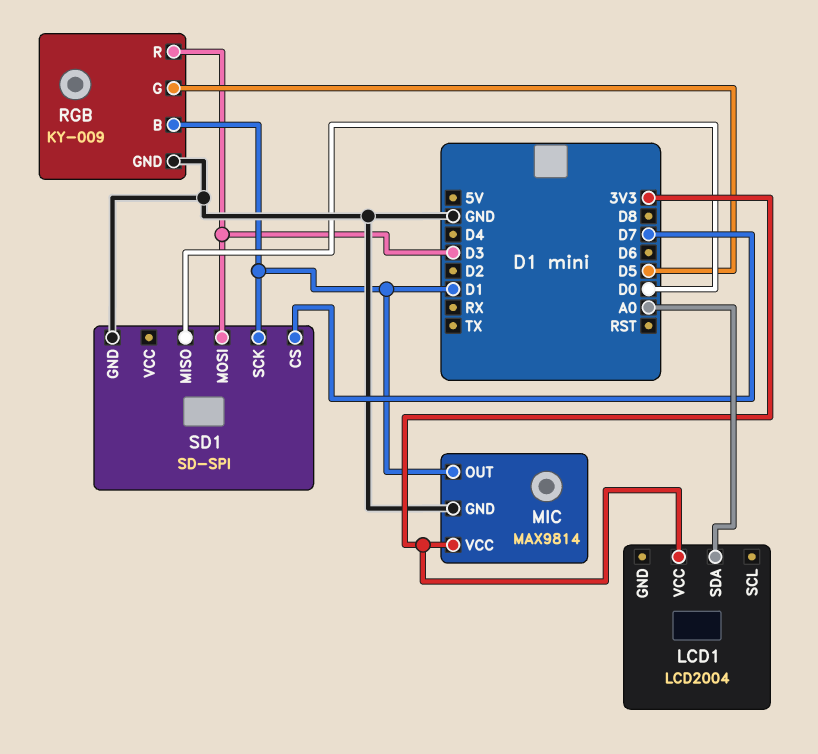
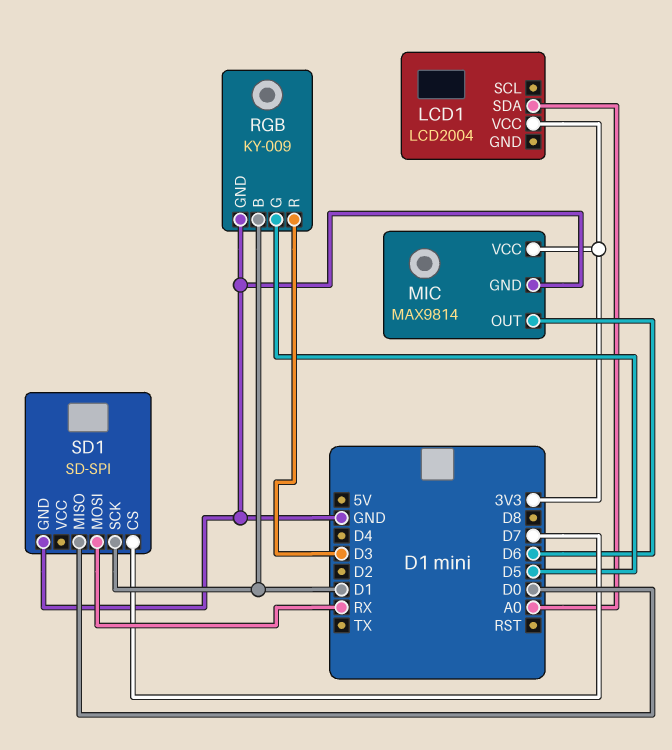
MIC pin OUT: D1 -> D6
SD1 pin MOSI: D3 -> RX

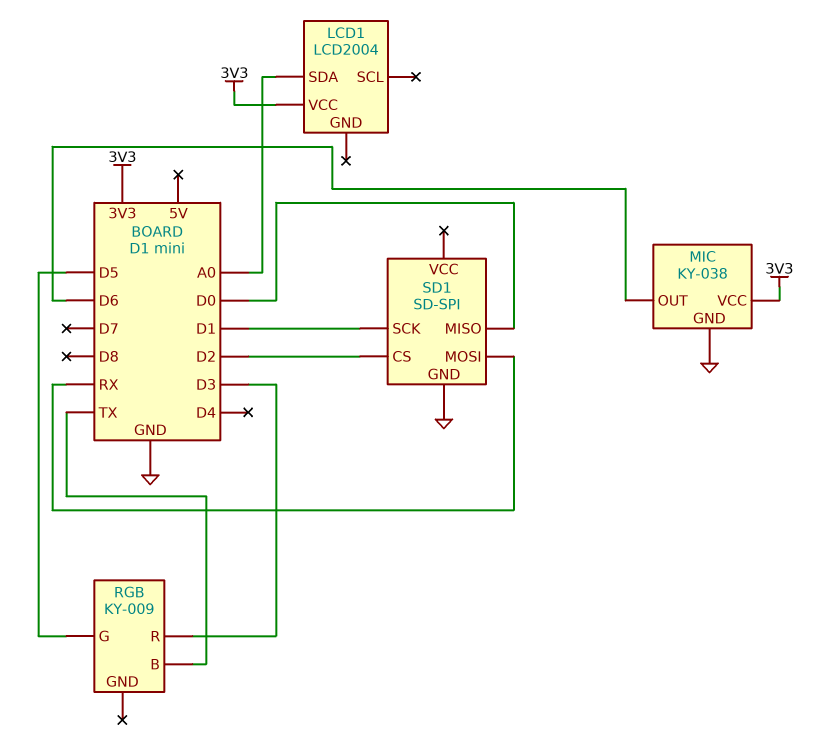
MIC: MAX9814 -> KY-038
RGB pin B: D1 -> TX
RGB pin GND: GND -> none
SD1 pin CS: D7 -> D2

